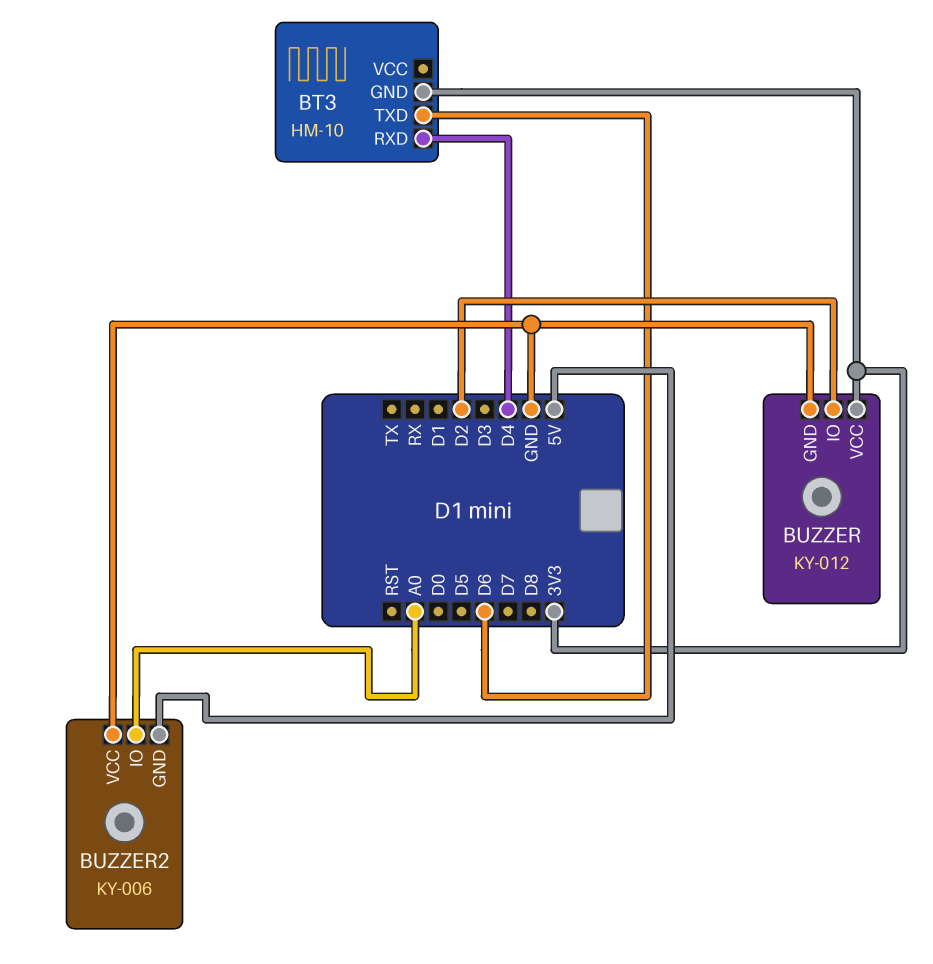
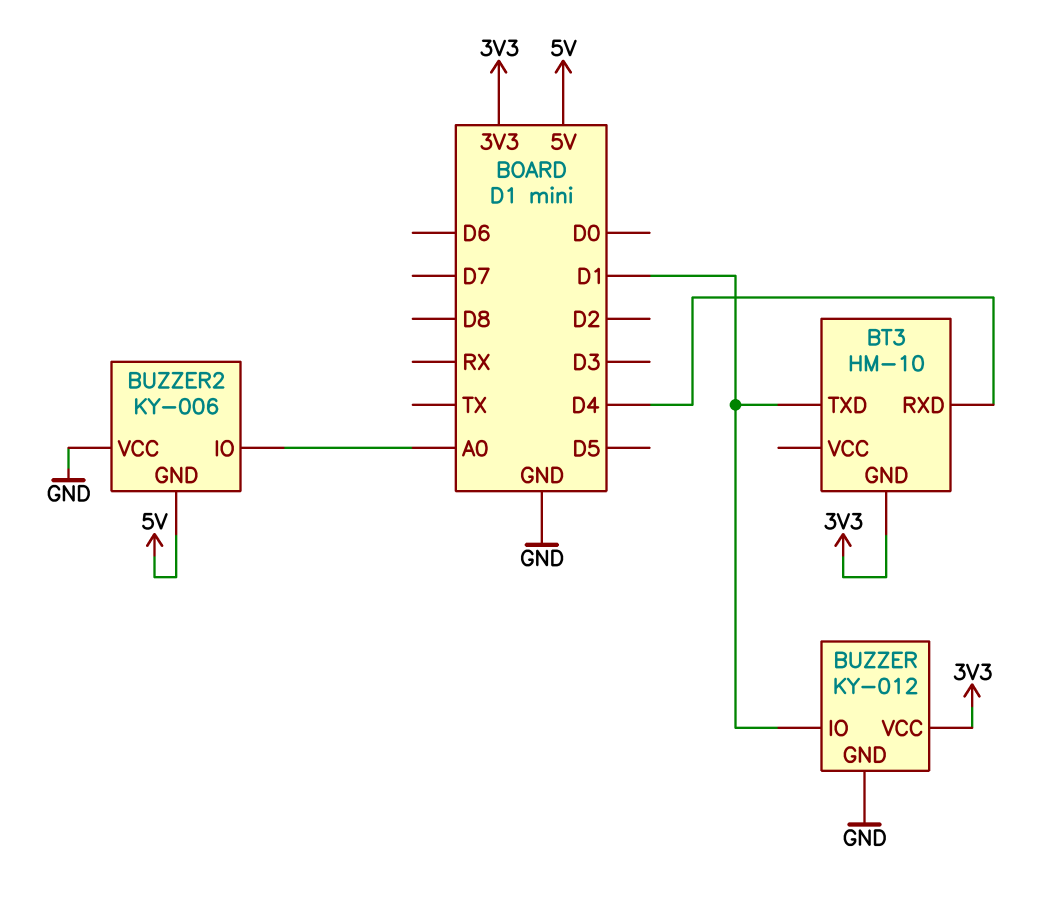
BT3 pin TXD: D6 -> D1
BUZZER pin IO: D2 -> D1

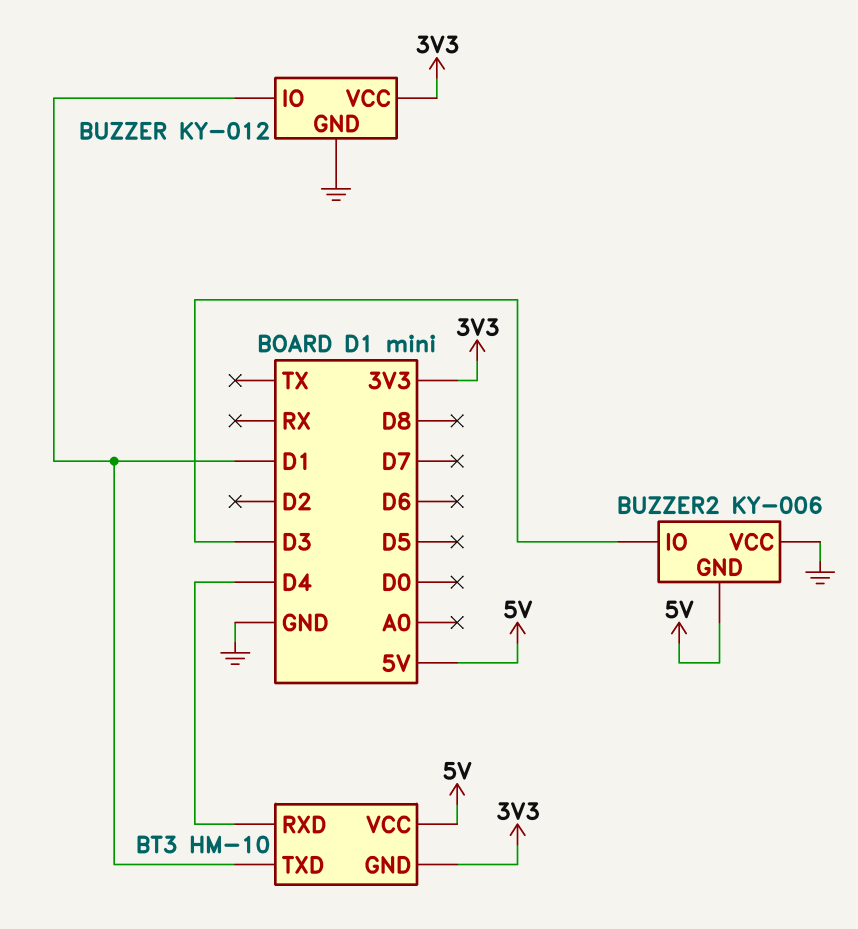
BT3 pin VCC: none -> 5V
BUZZER2 pin IO: A0 -> D3

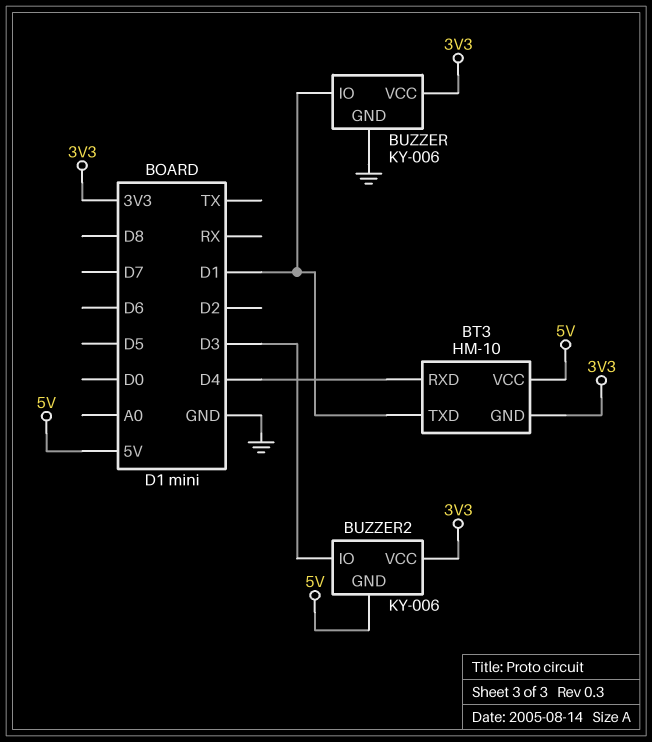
BUZZER: KY-012 -> KY-006
BUZZER2 pin VCC: GND -> 3V3

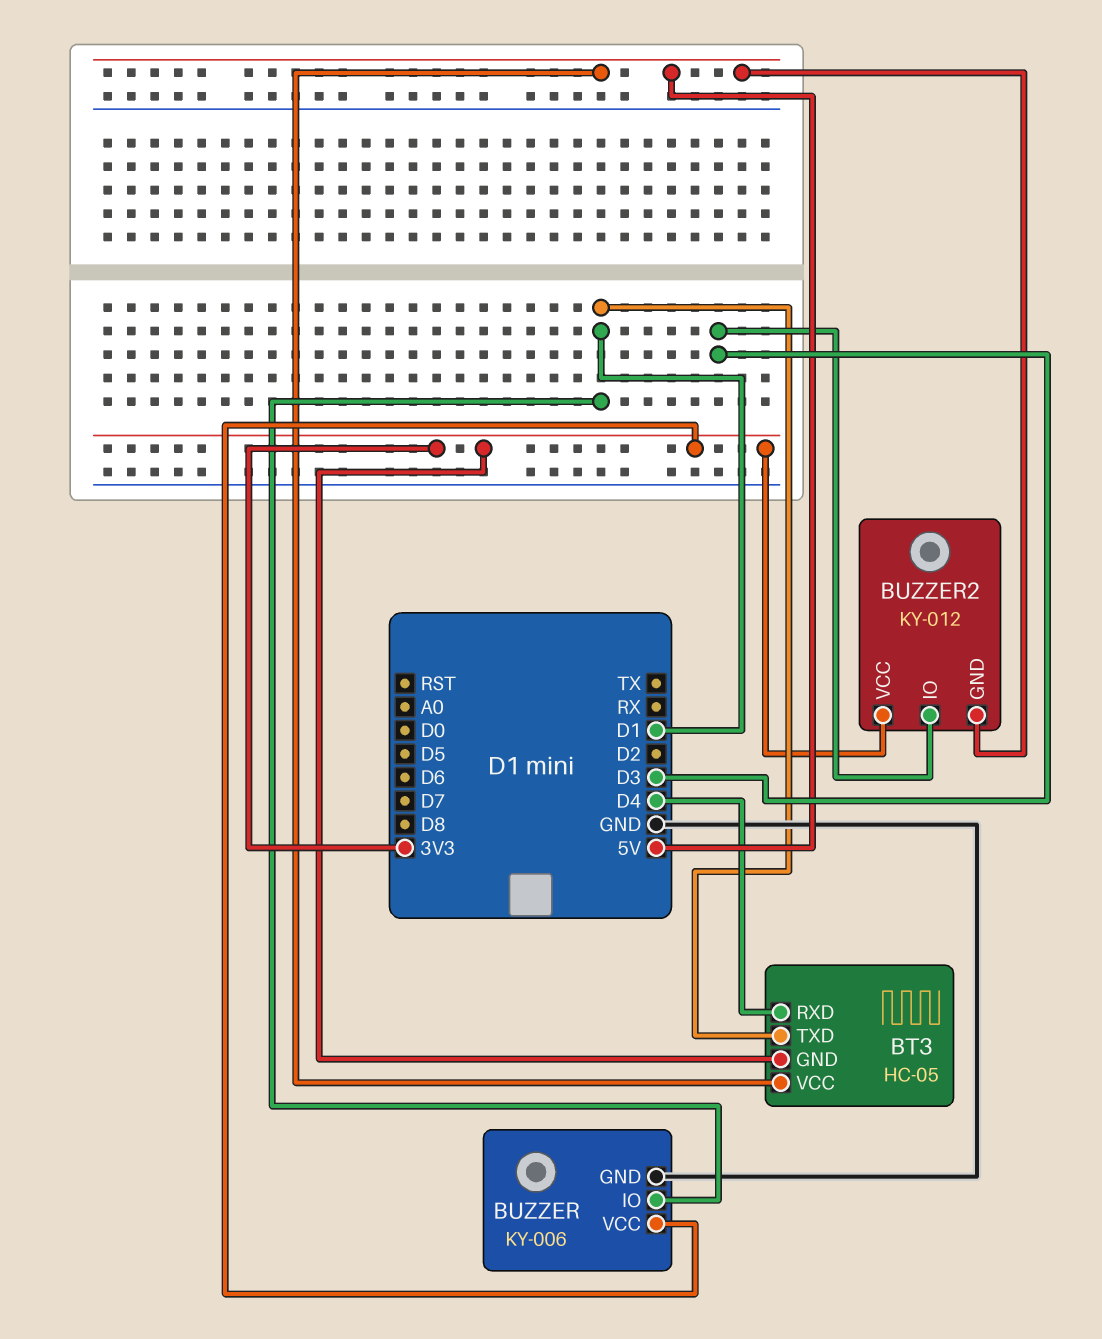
BT3: HM-10 -> HC-05
BUZZER2: KY-006 -> KY-012

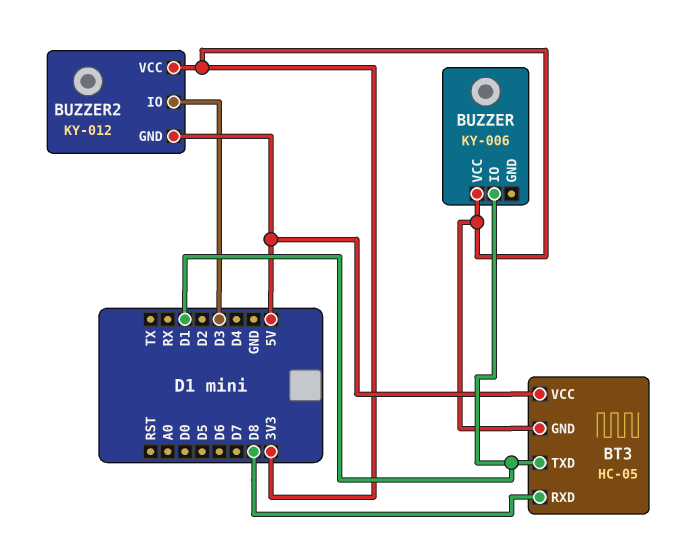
BT3 pin RXD: D4 -> D8
BUZZER pin GND: GND -> none

